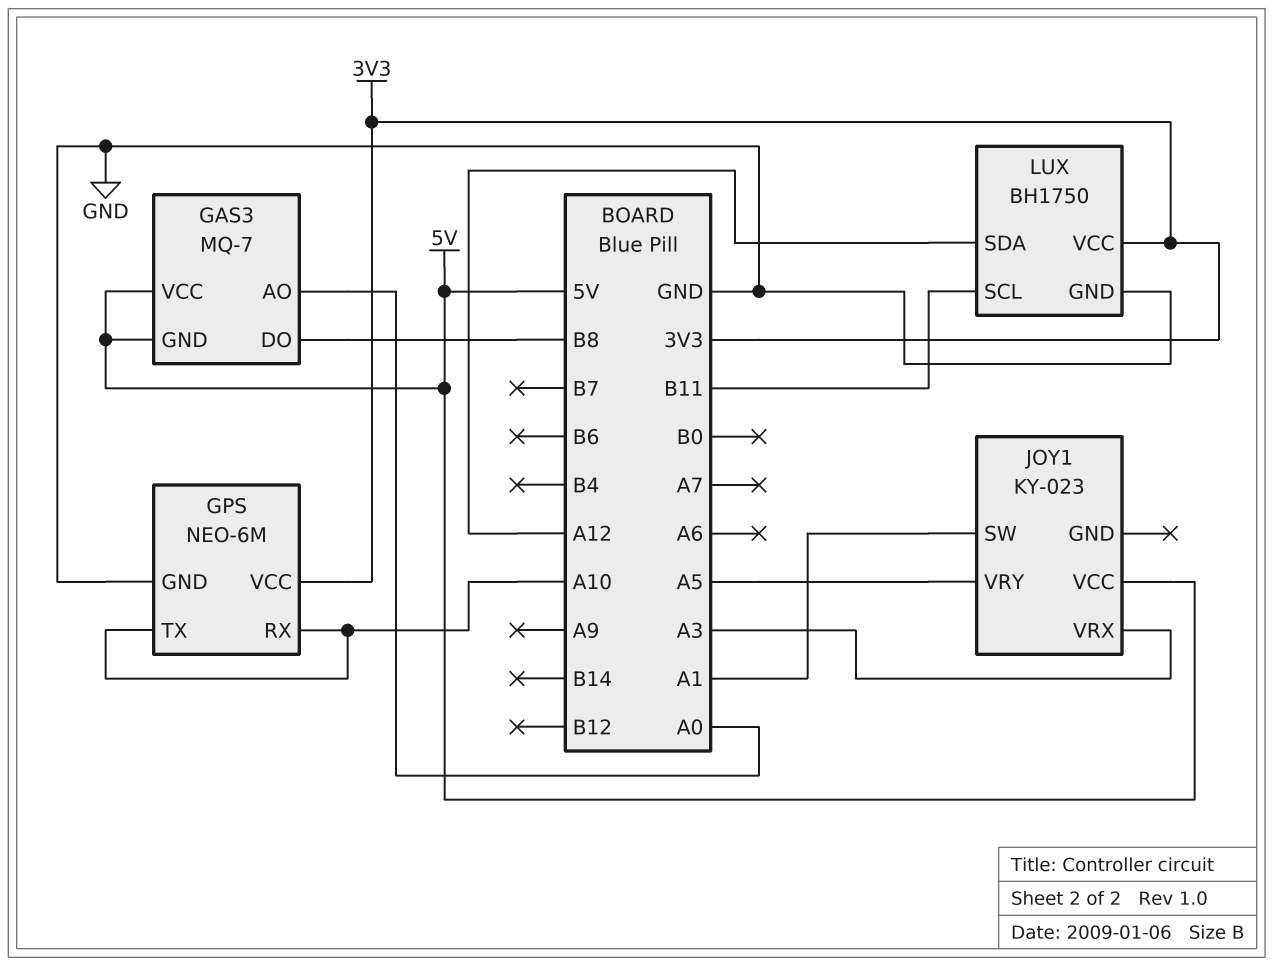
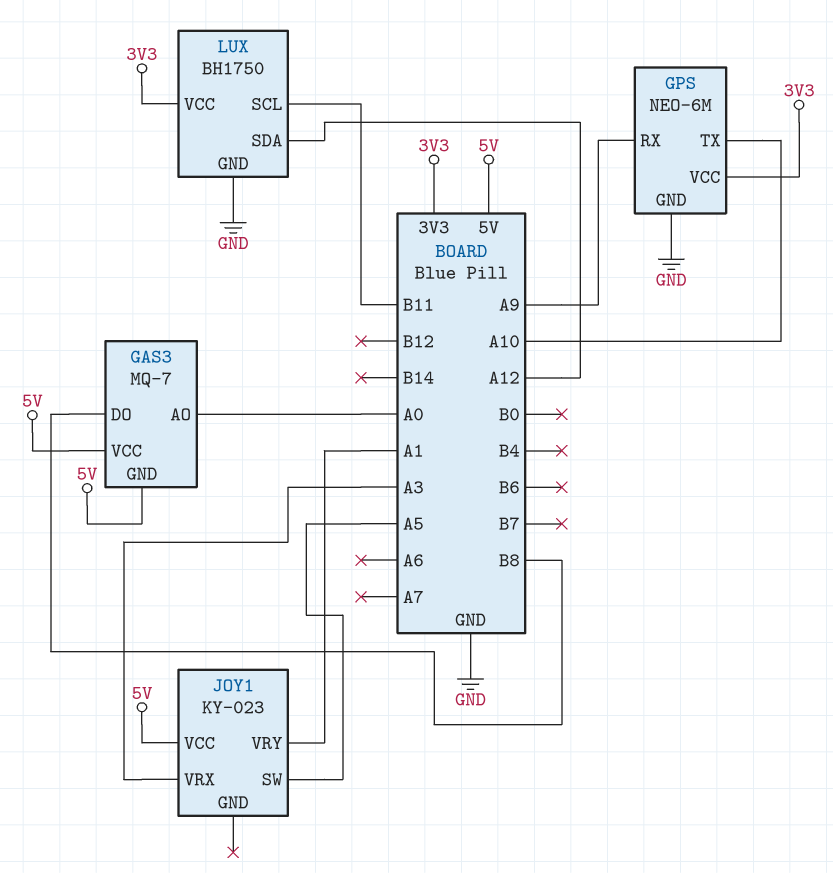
GPS pin RX: A10 -> A9
JOY1 pin SW: A1 -> A5
JOY1 pin VRY: A5 -> A1

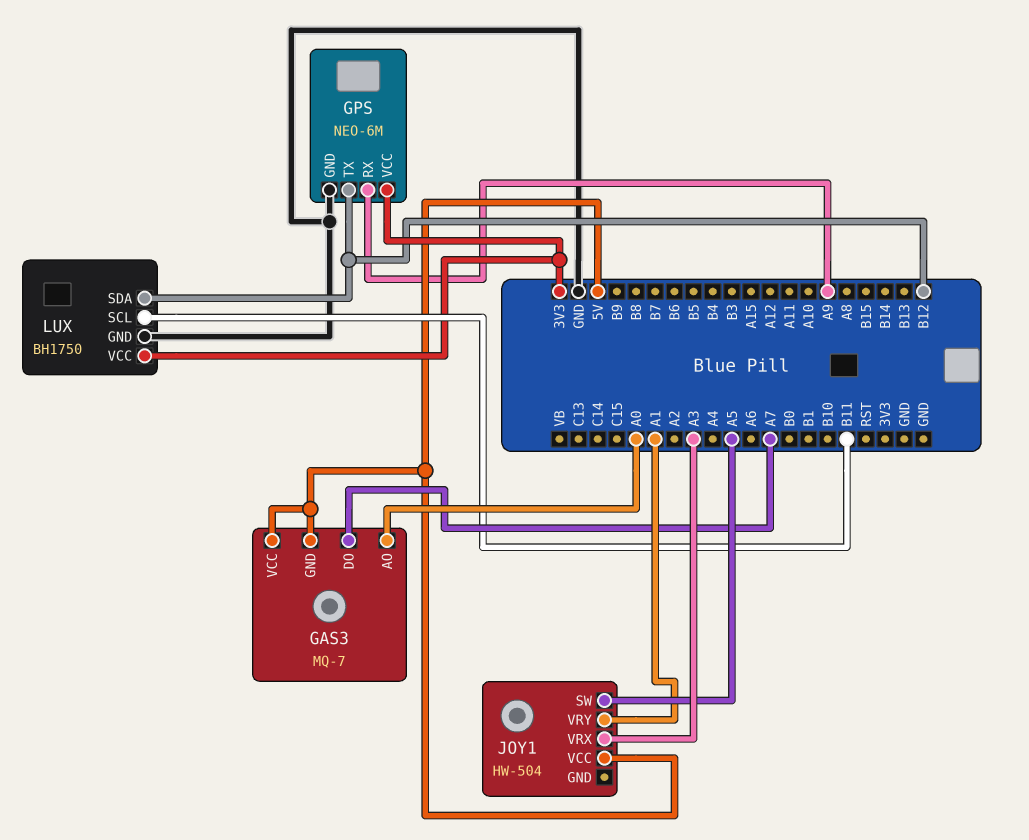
GAS3 pin DO: B8 -> A7
GPS pin TX: A10 -> B12
JOY1: KY-023 -> HW-504
LUX pin SDA: A12 -> B12

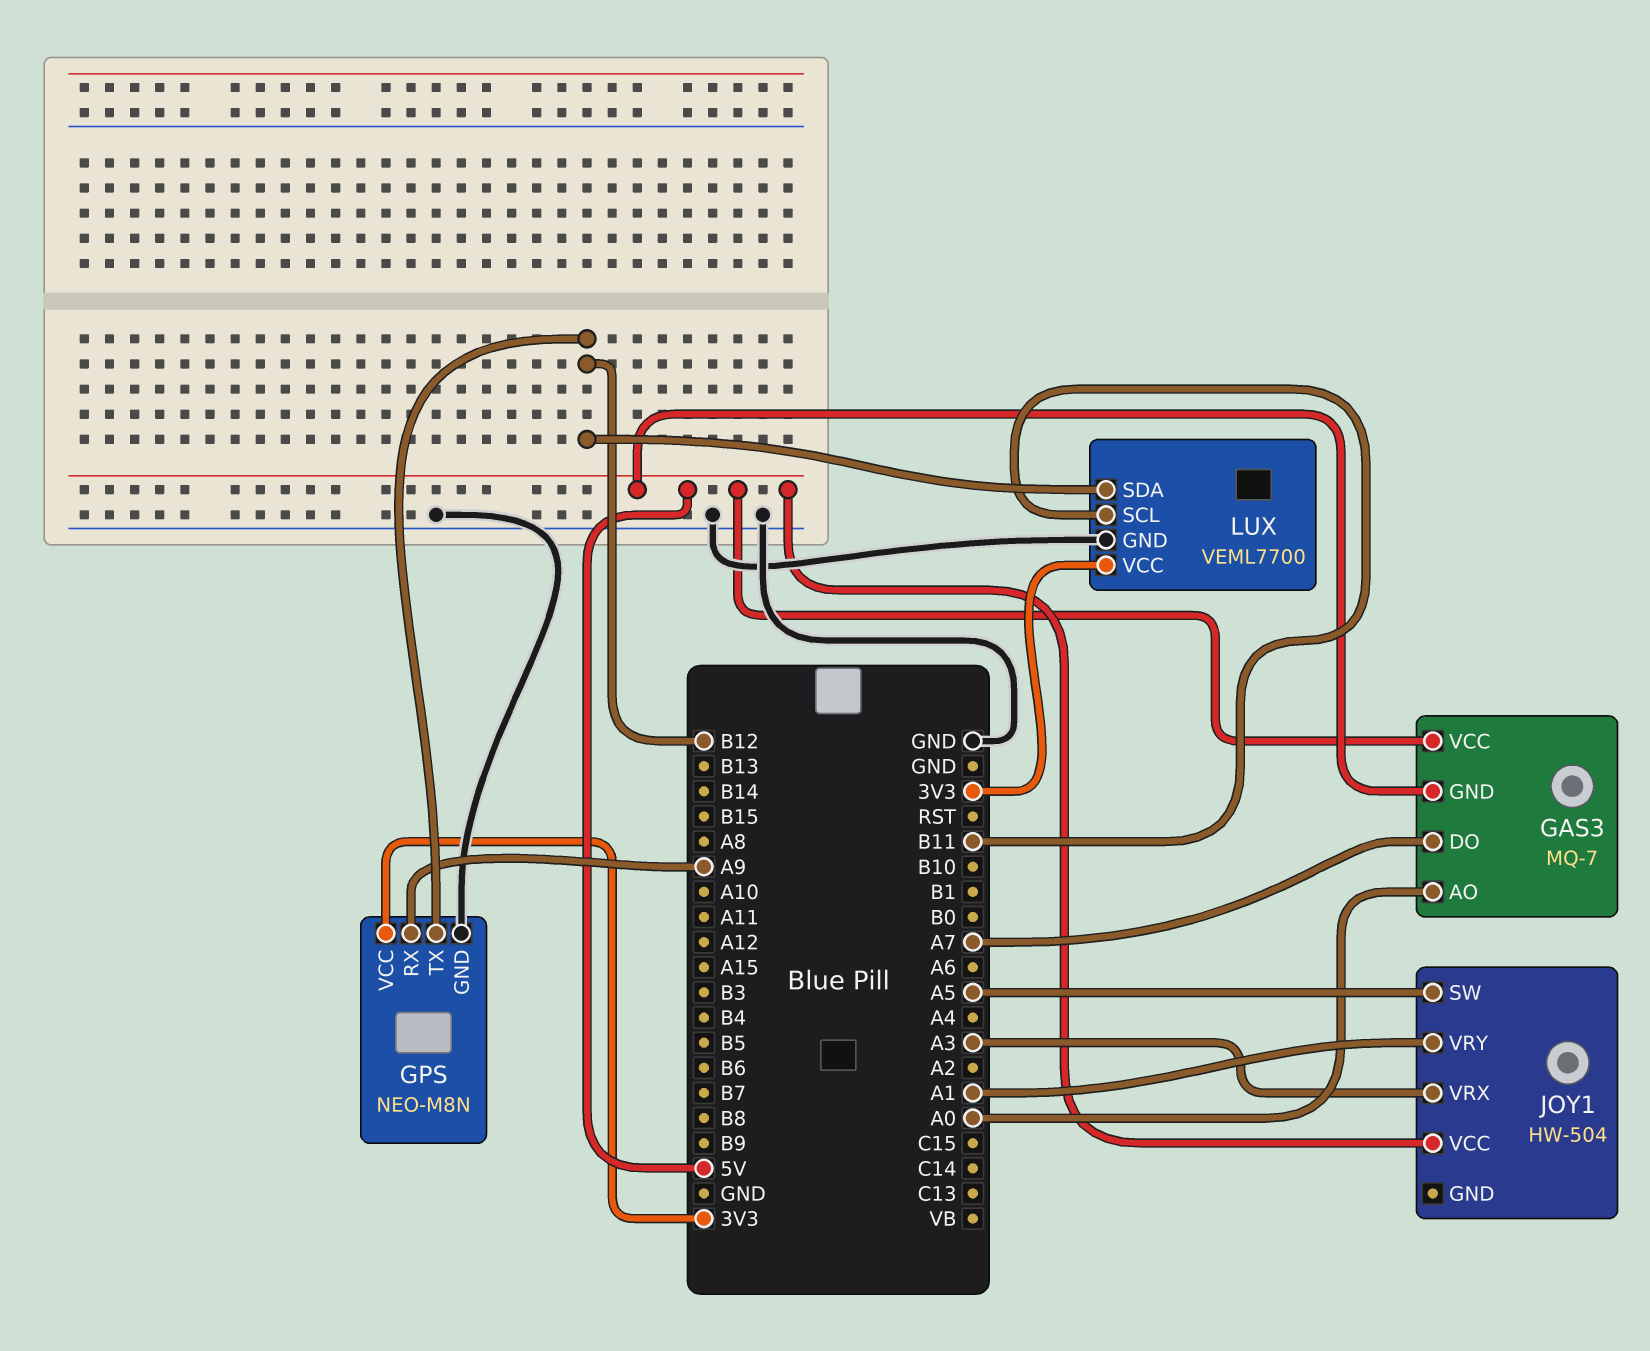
GPS: NEO-6M -> NEO-M8N
LUX: BH1750 -> VEML7700

